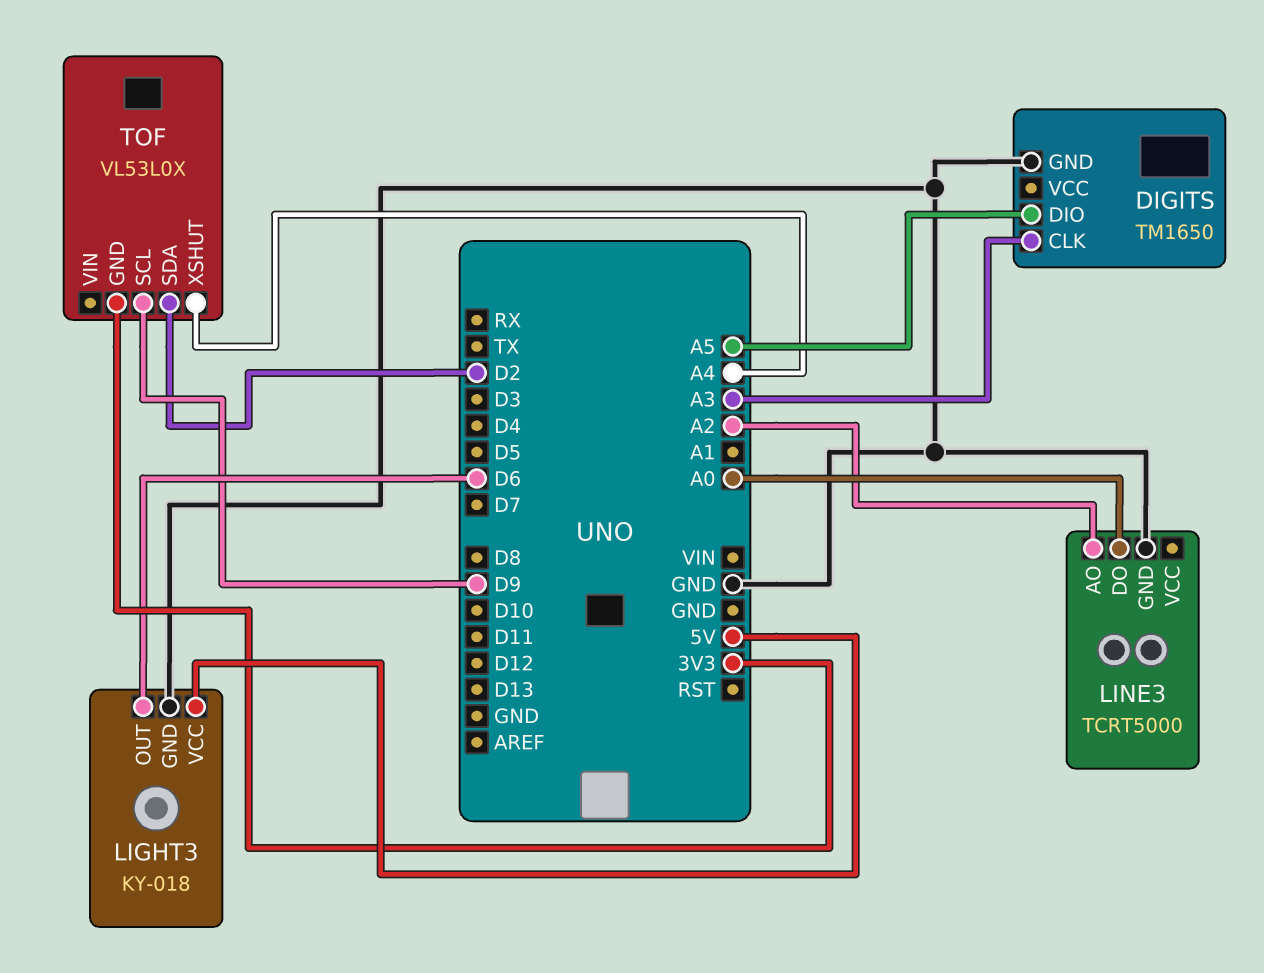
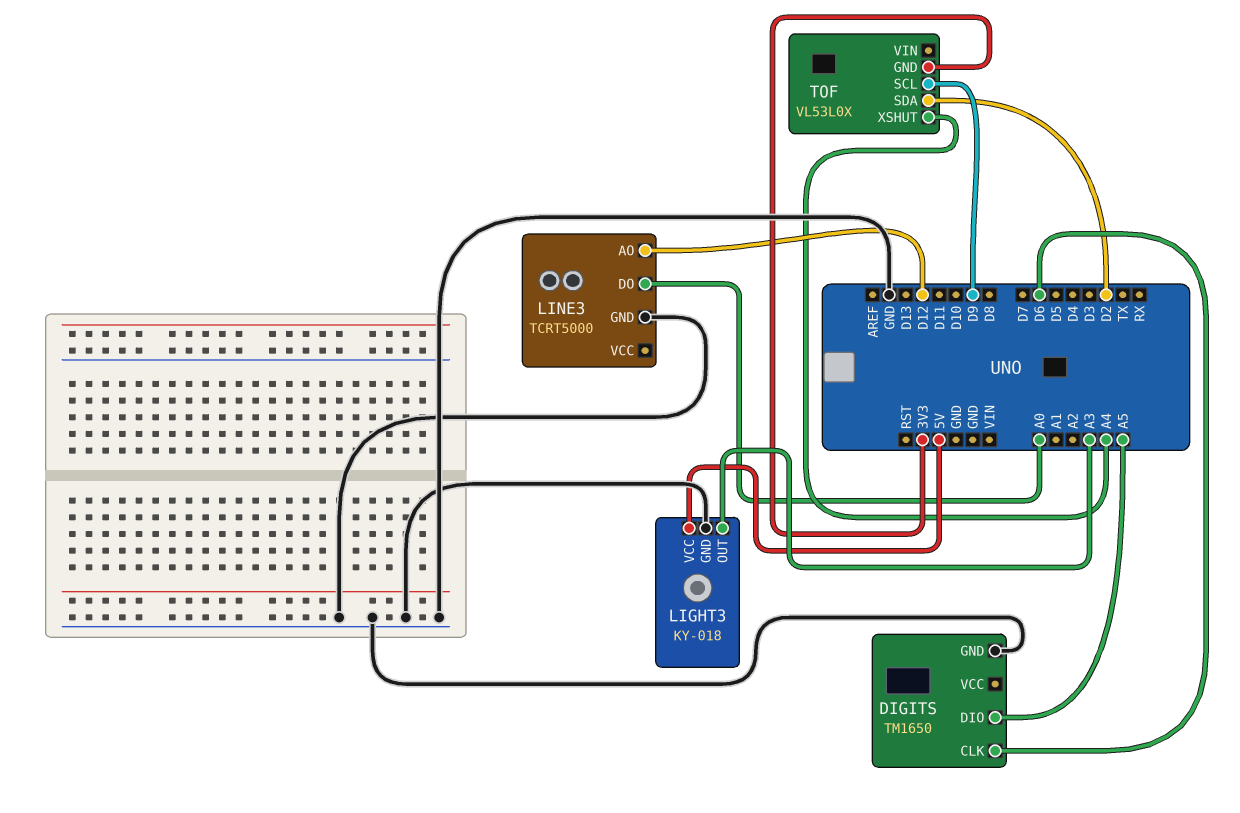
DIGITS pin CLK: A3 -> D6
LIGHT3 pin OUT: D6 -> A3
LINE3 pin AO: A2 -> D12

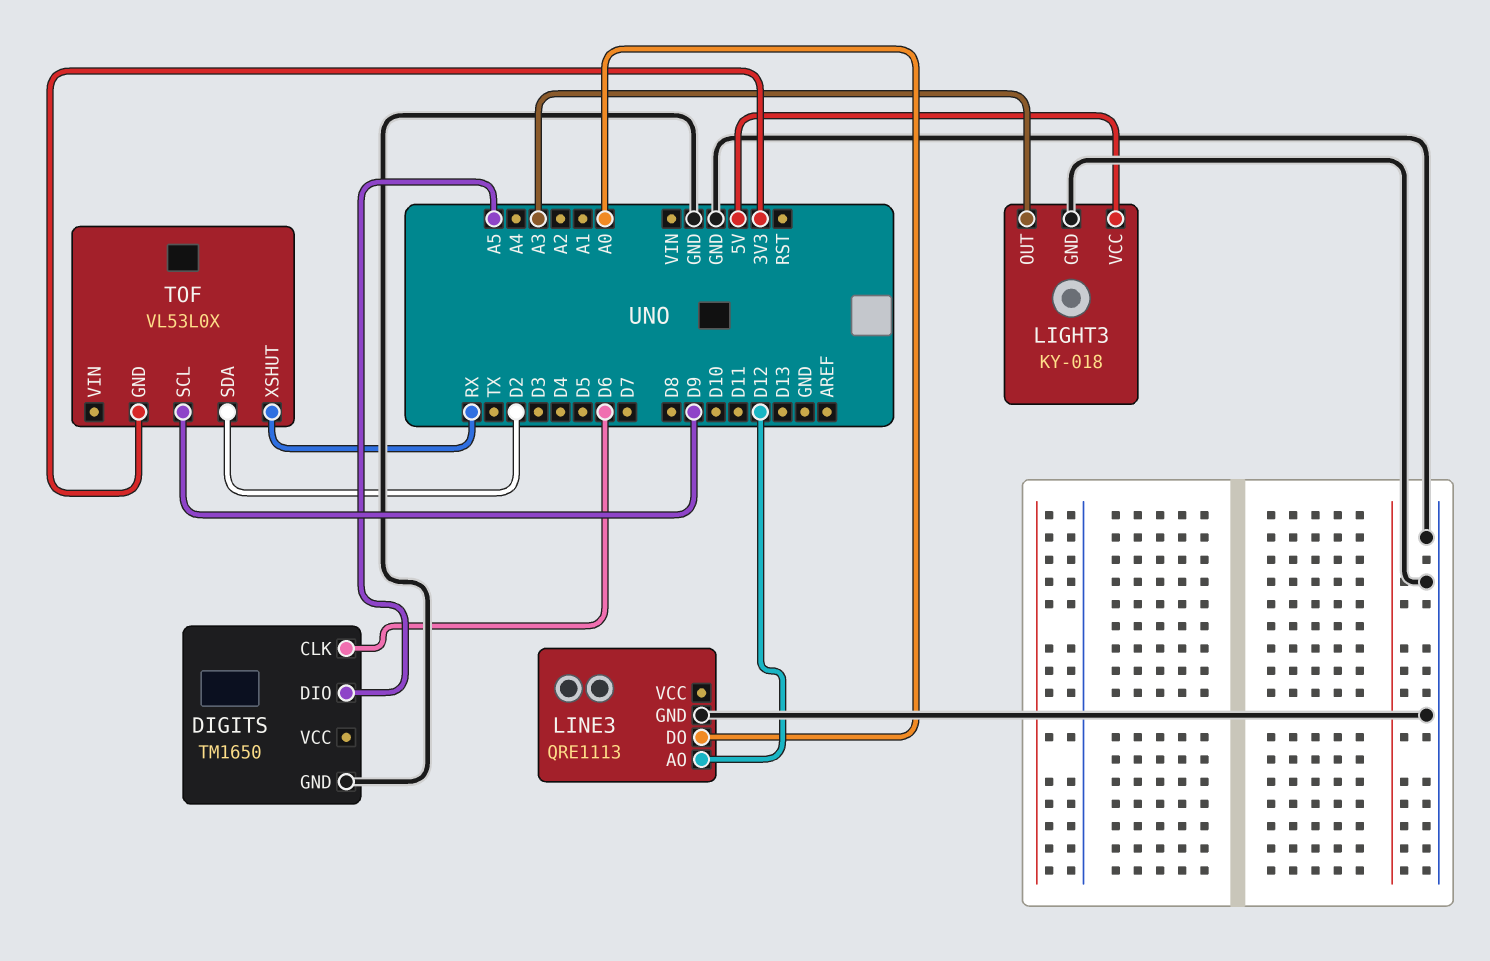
LINE3: TCRT5000 -> QRE1113
TOF pin XSHUT: A4 -> RX

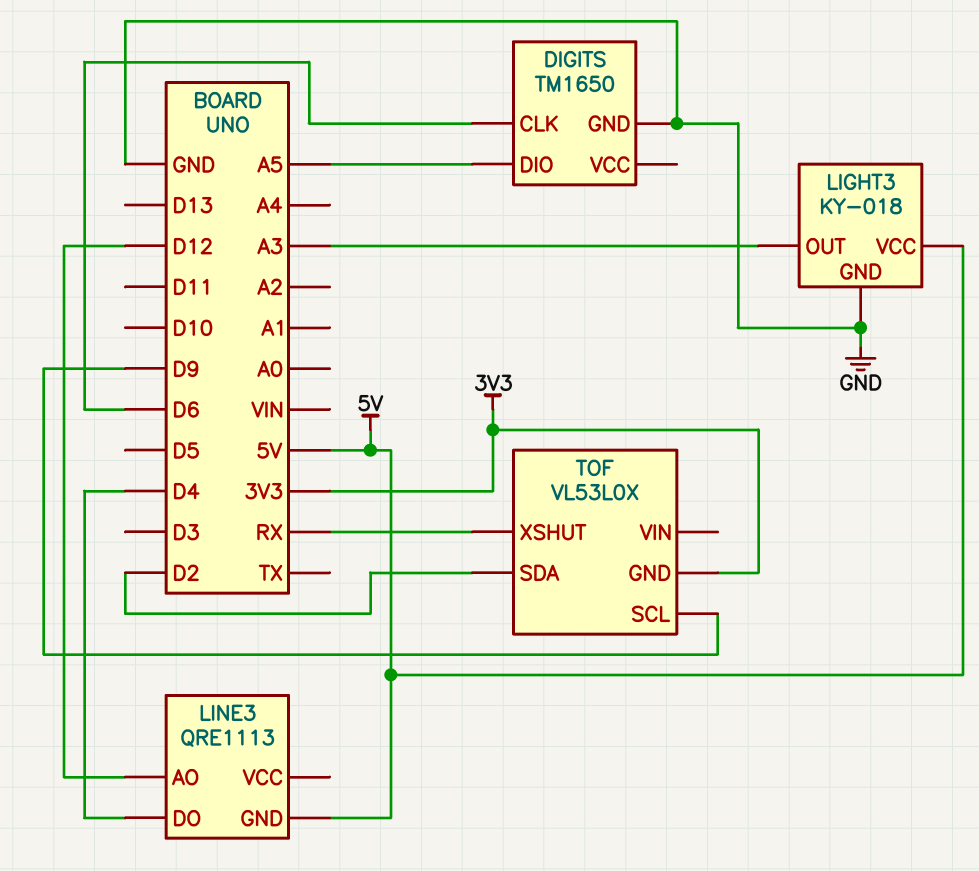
LINE3 pin DO: A0 -> D4
LINE3 pin GND: GND -> 5V

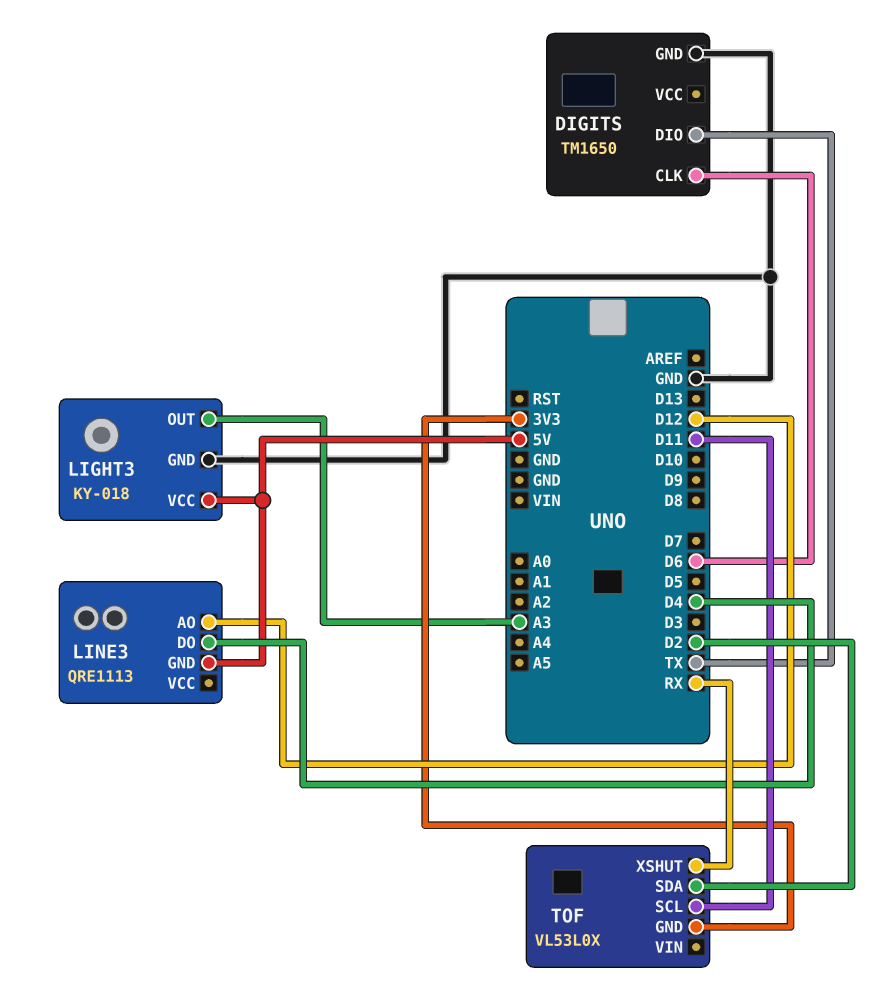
DIGITS pin DIO: A5 -> TX
TOF pin SCL: D9 -> D11

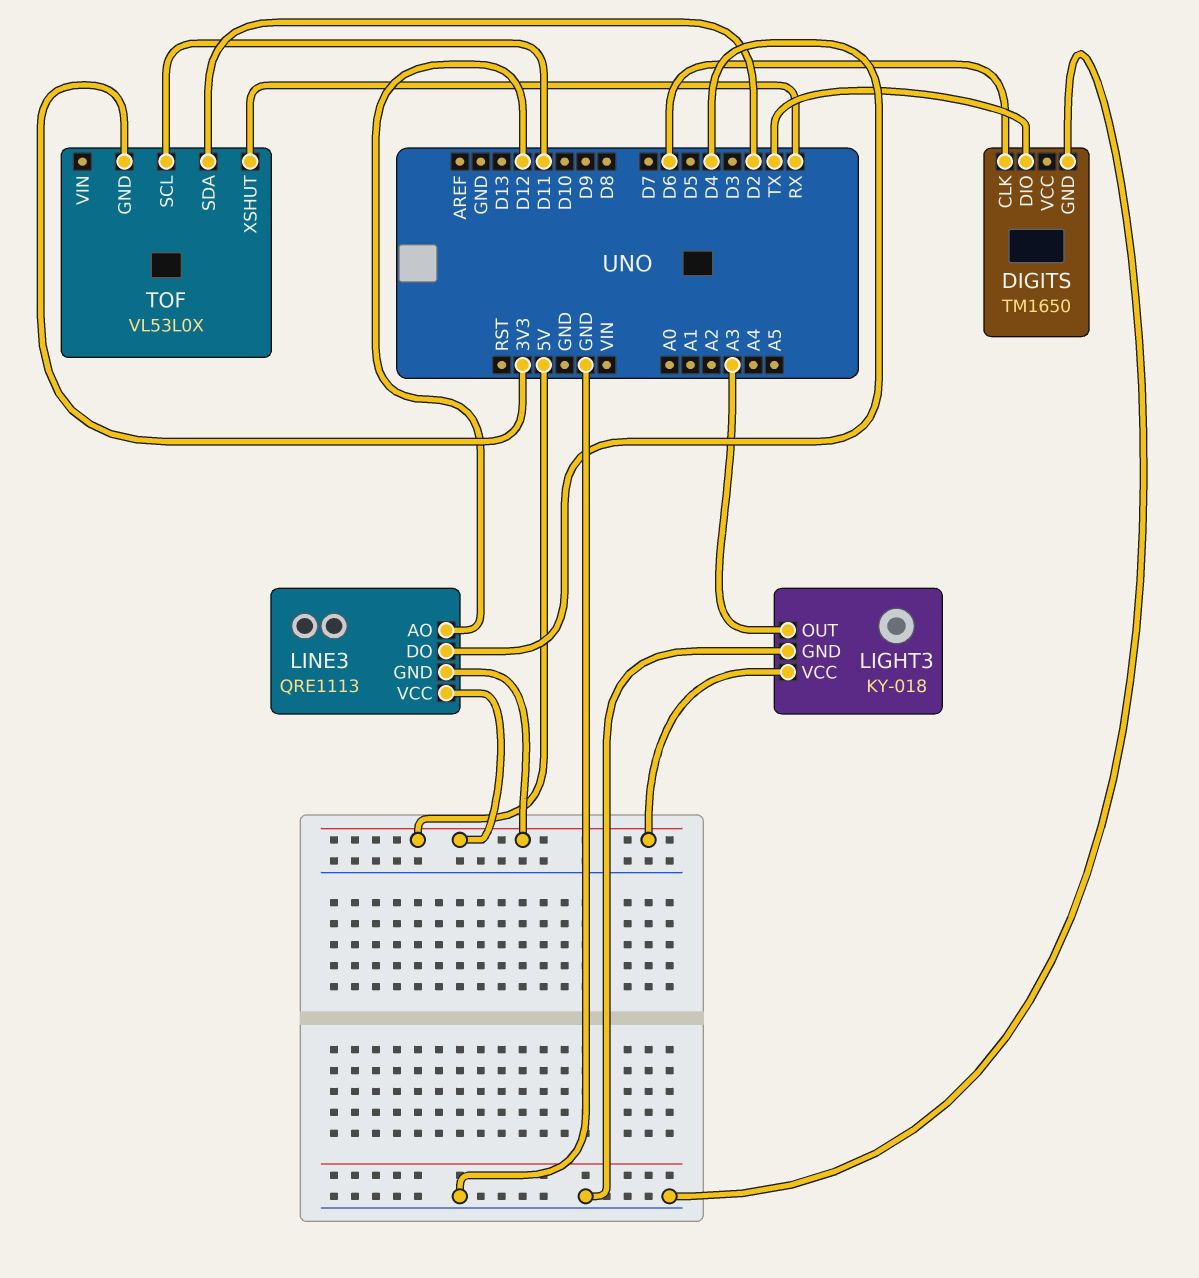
LINE3 pin VCC: none -> 5V

